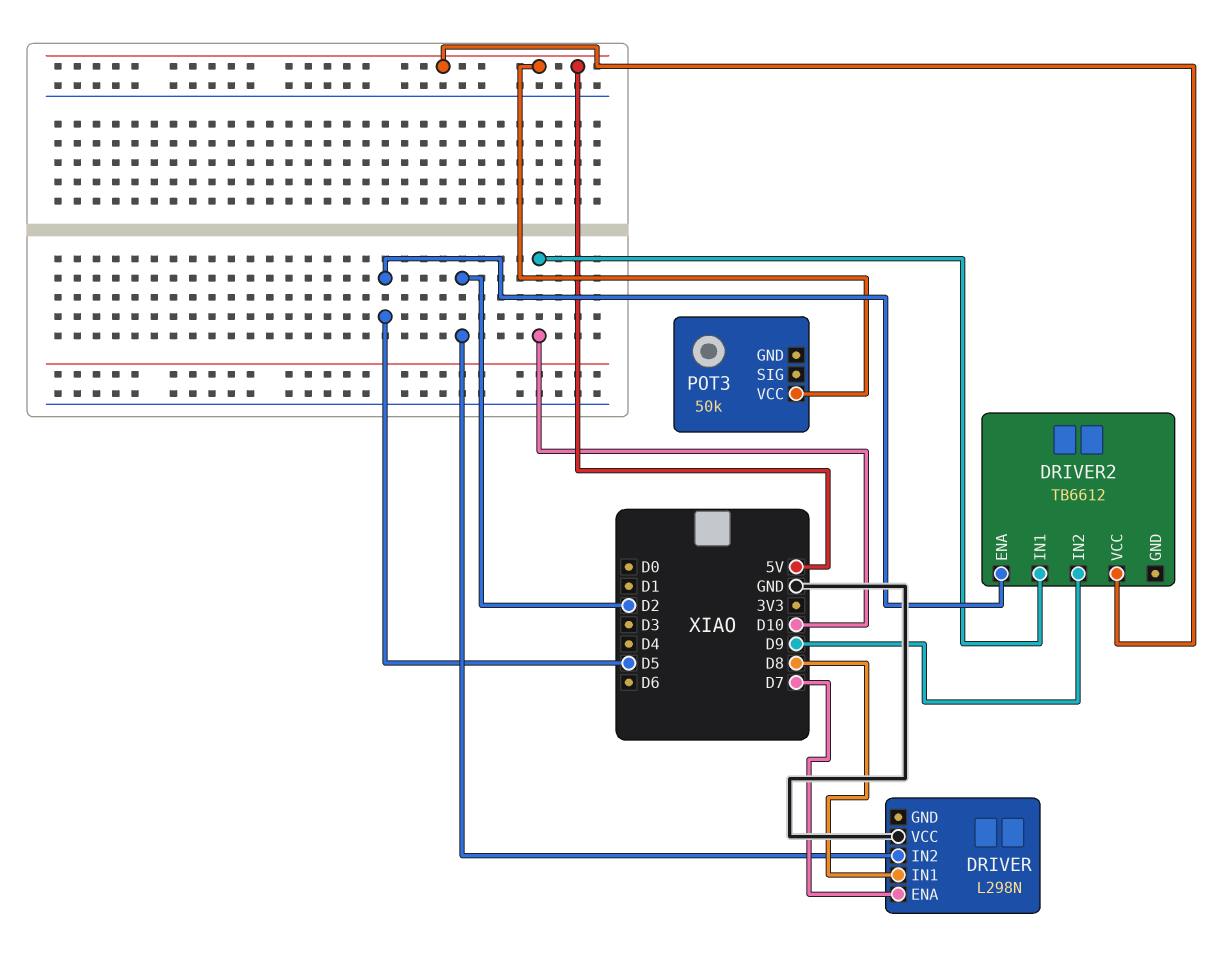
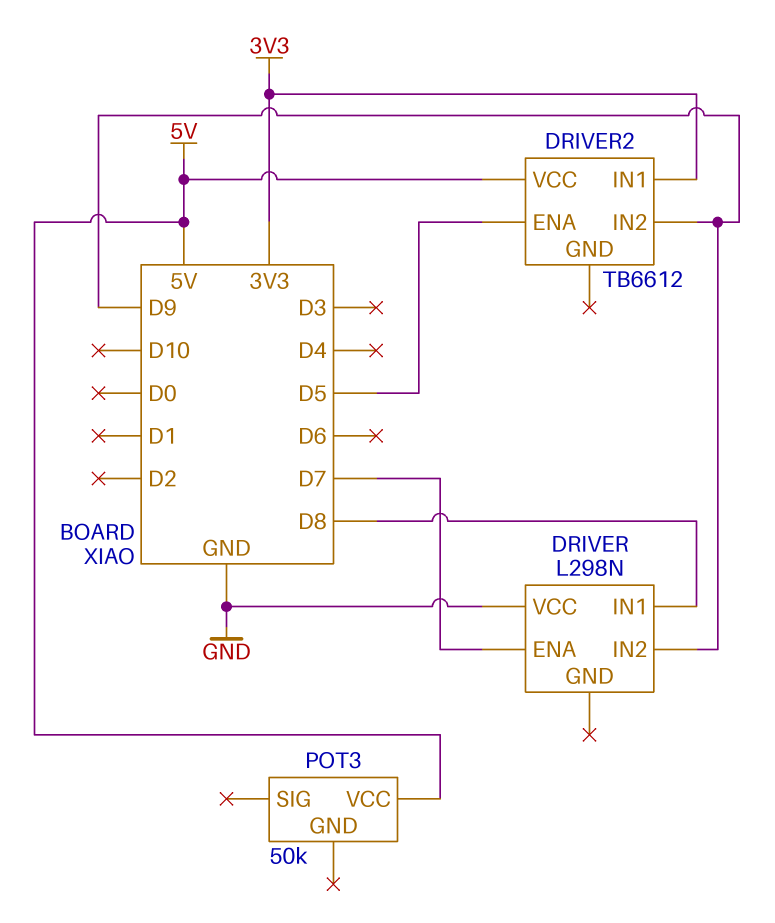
DRIVER pin IN2: D2 -> D9
DRIVER2 pin IN1: D10 -> 3V3

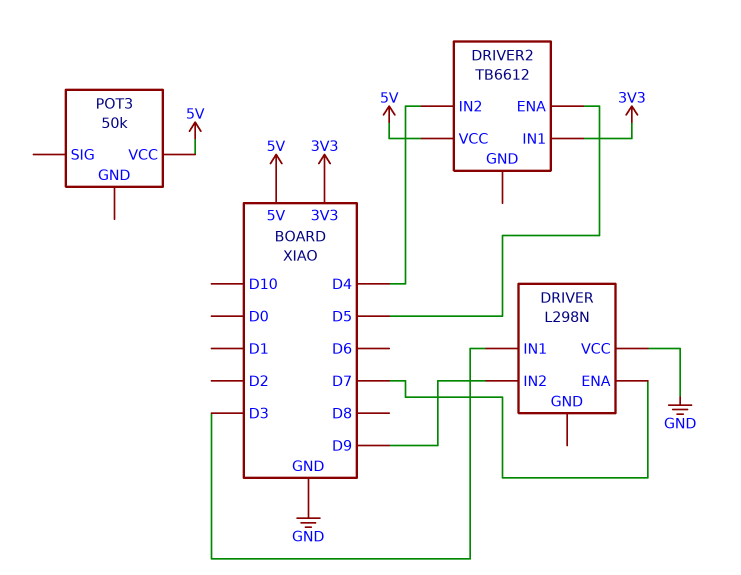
DRIVER pin IN1: D8 -> D3
DRIVER2 pin IN2: D9 -> D4

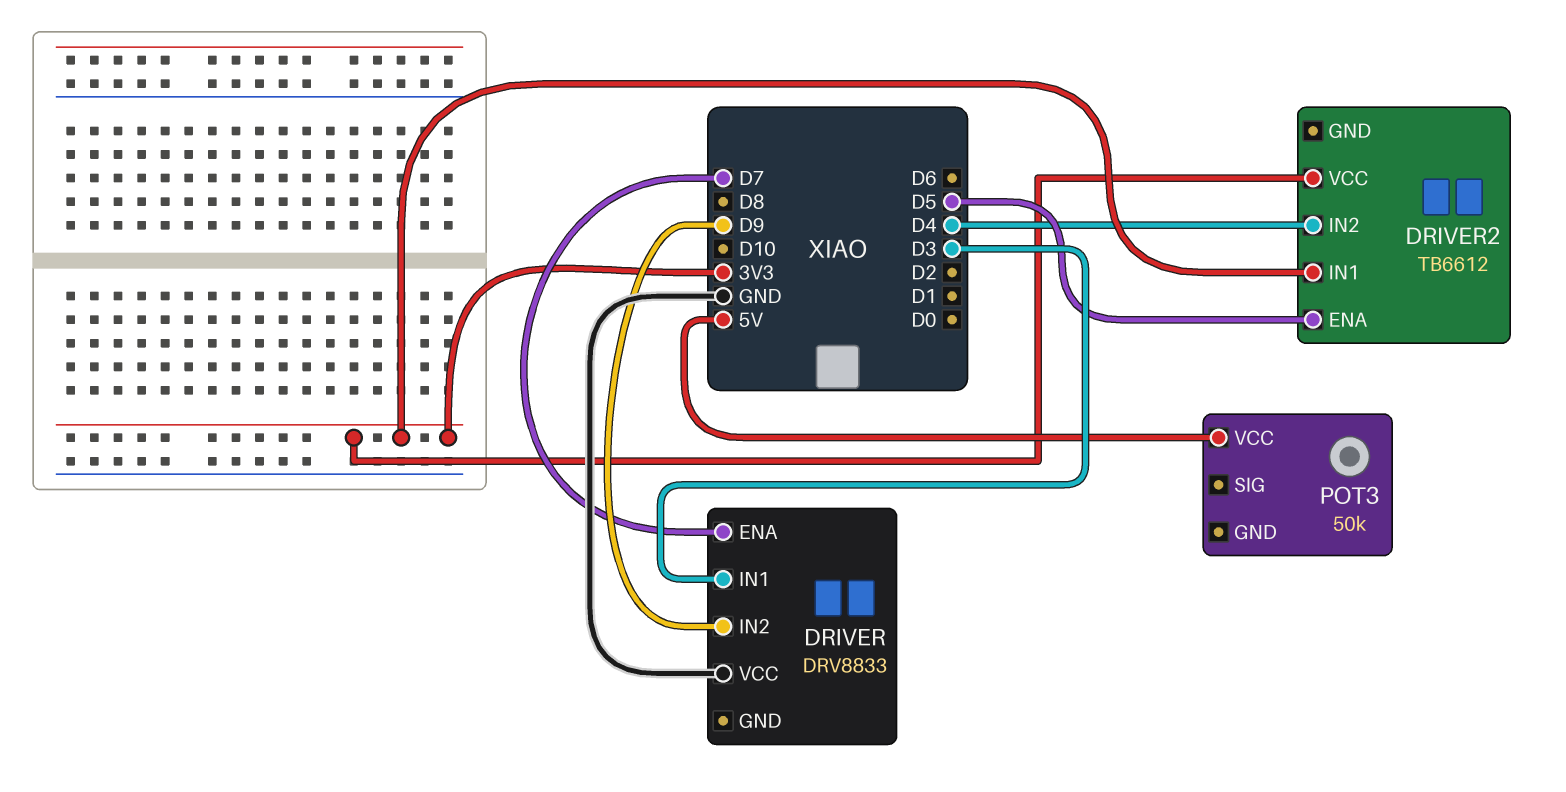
DRIVER: L298N -> DRV8833
DRIVER2 pin VCC: 5V -> 3V3

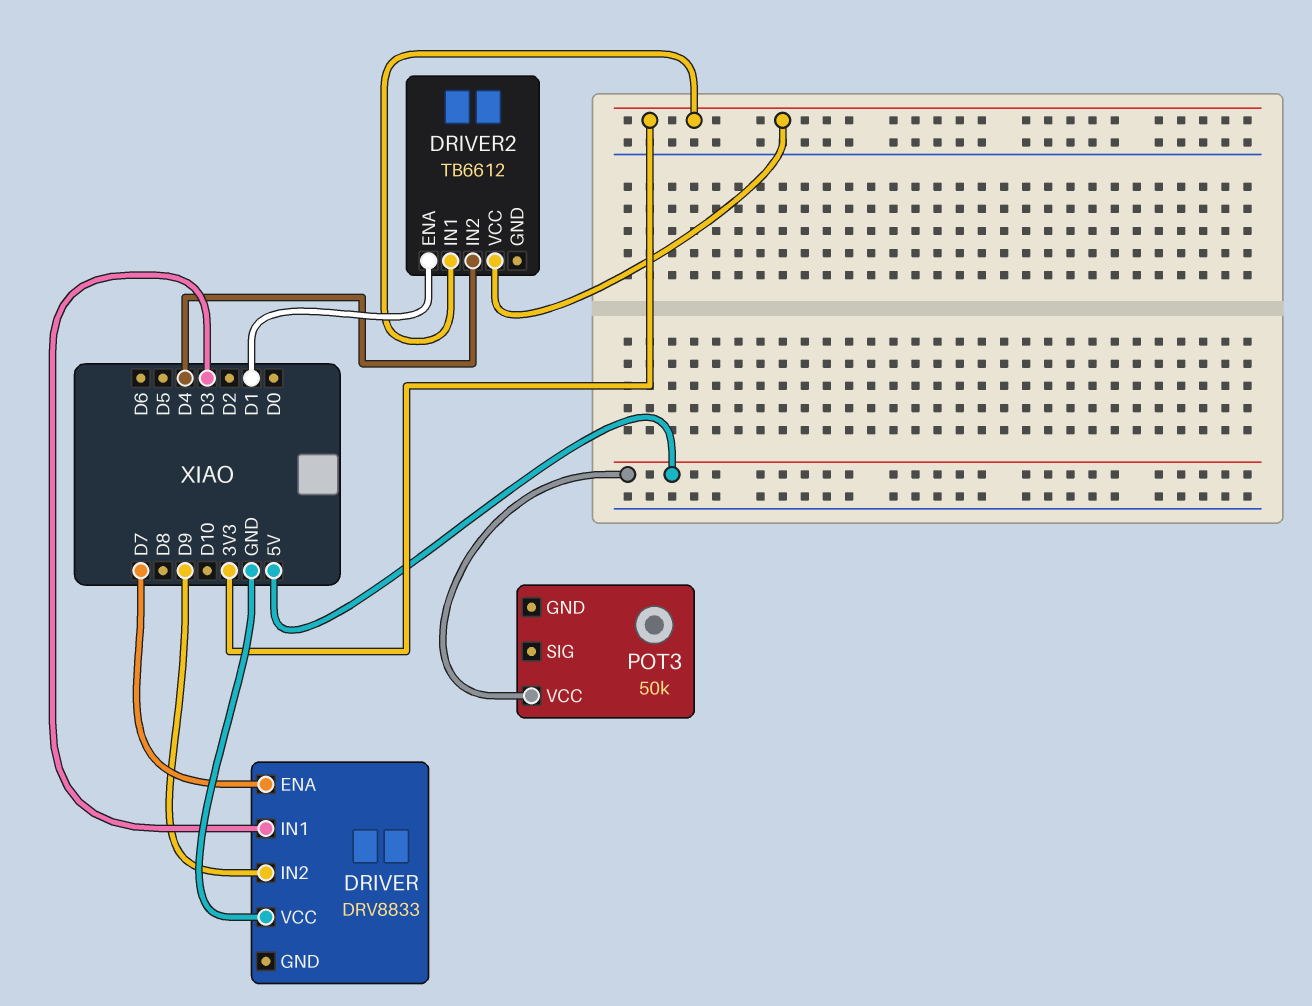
DRIVER2 pin ENA: D5 -> D1

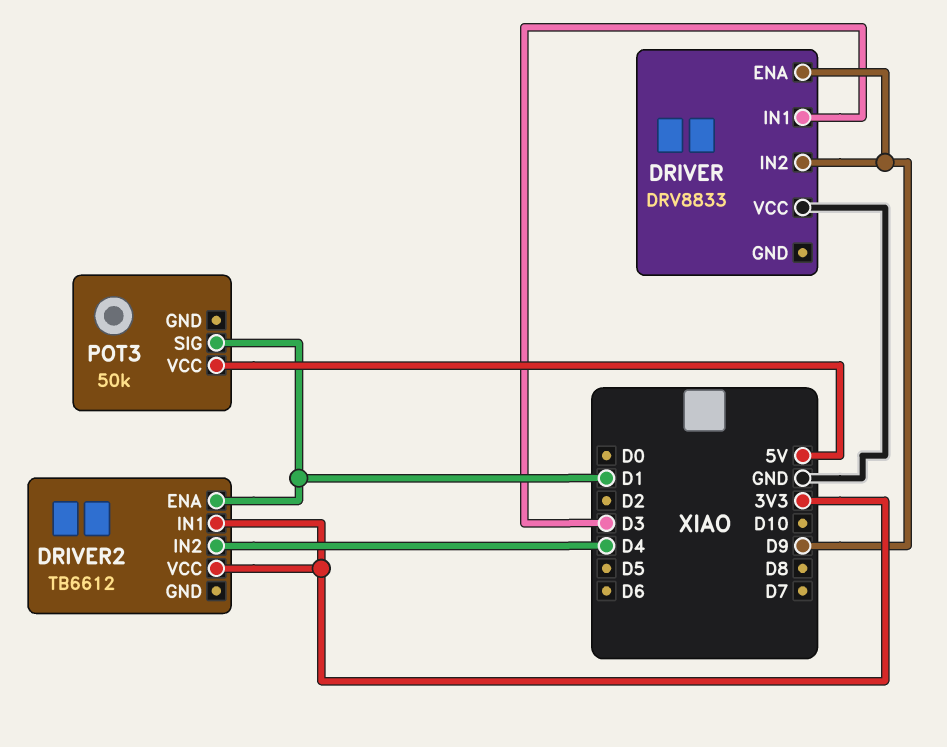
DRIVER pin ENA: D7 -> D9
POT3 pin SIG: none -> D1

